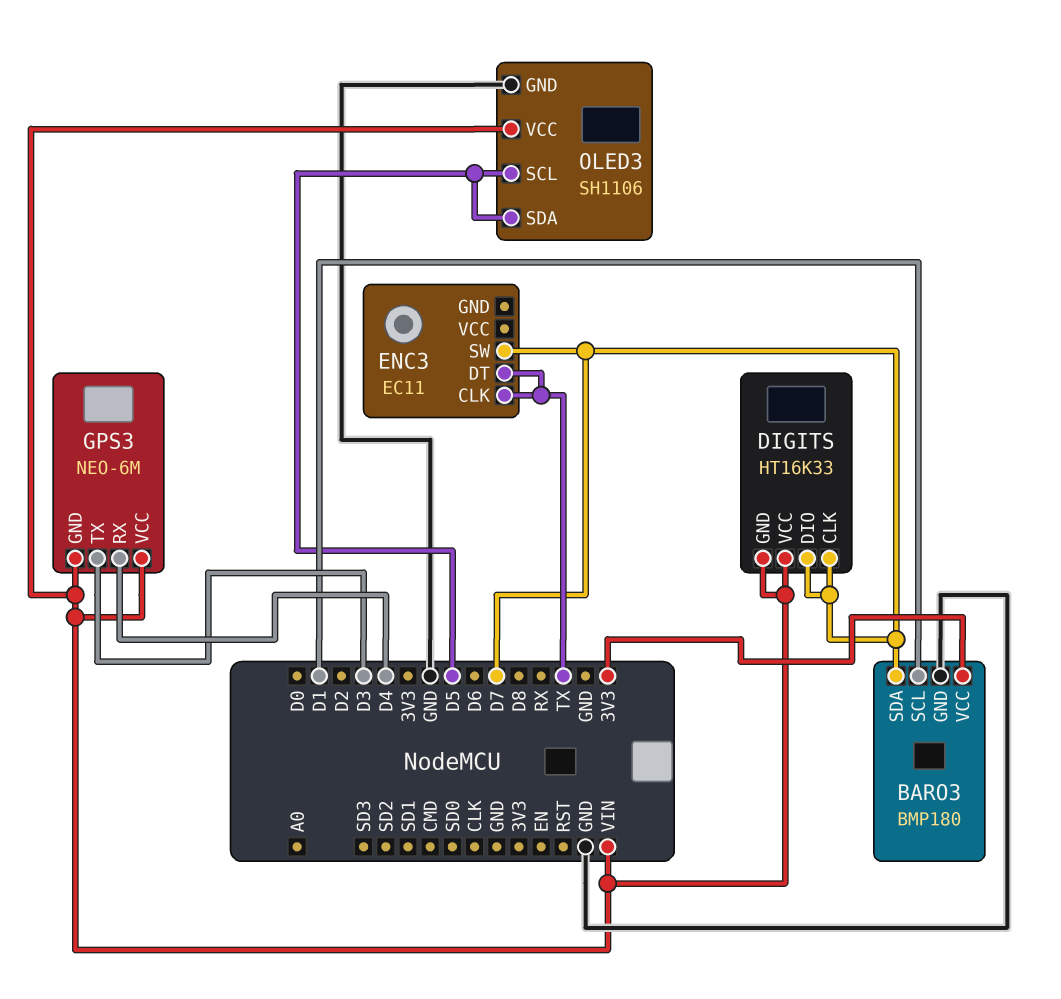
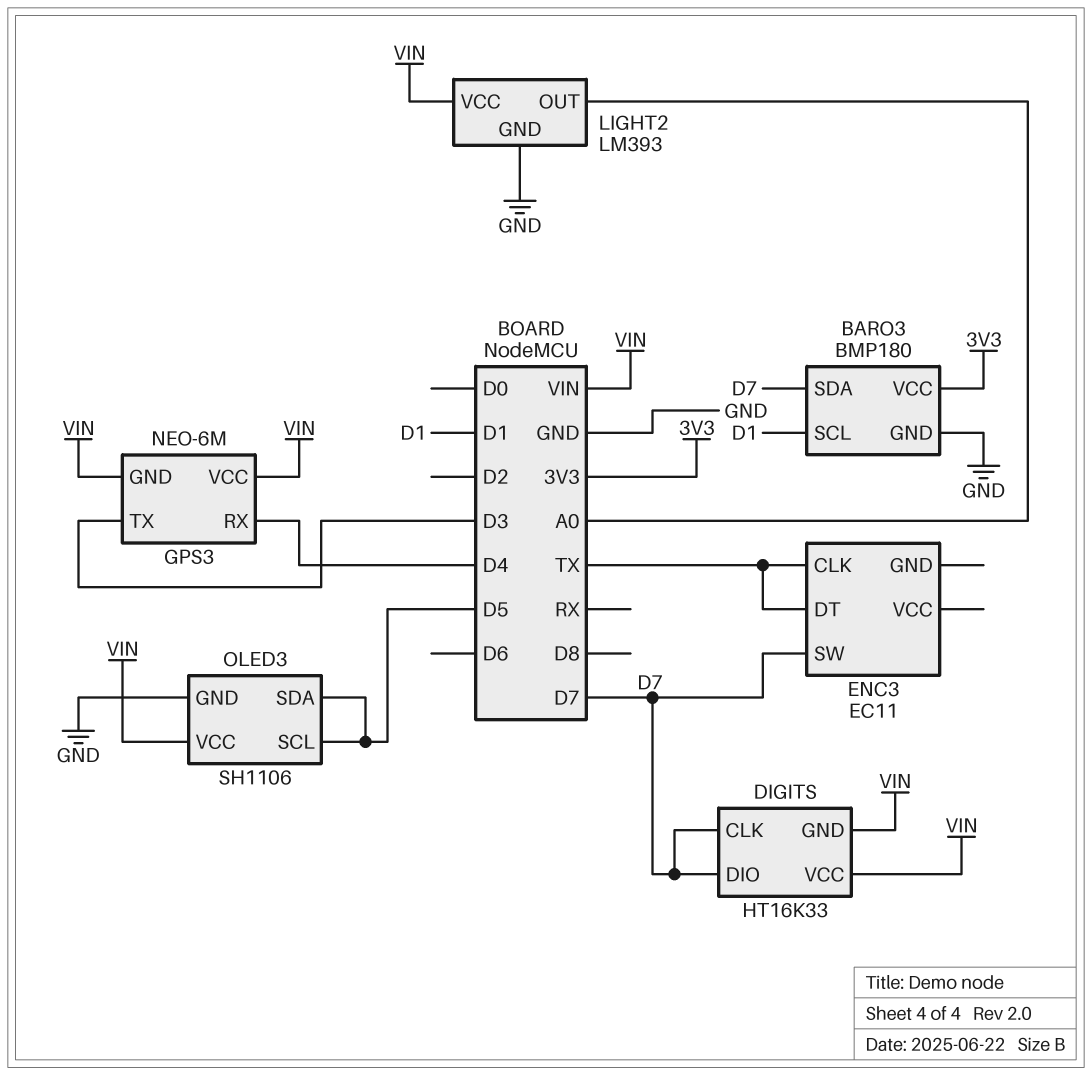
LIGHT2: none -> LM393
LIGHT2 pin GND: none -> GND
LIGHT2 pin OUT: none -> A0
LIGHT2 pin VCC: none -> VIN

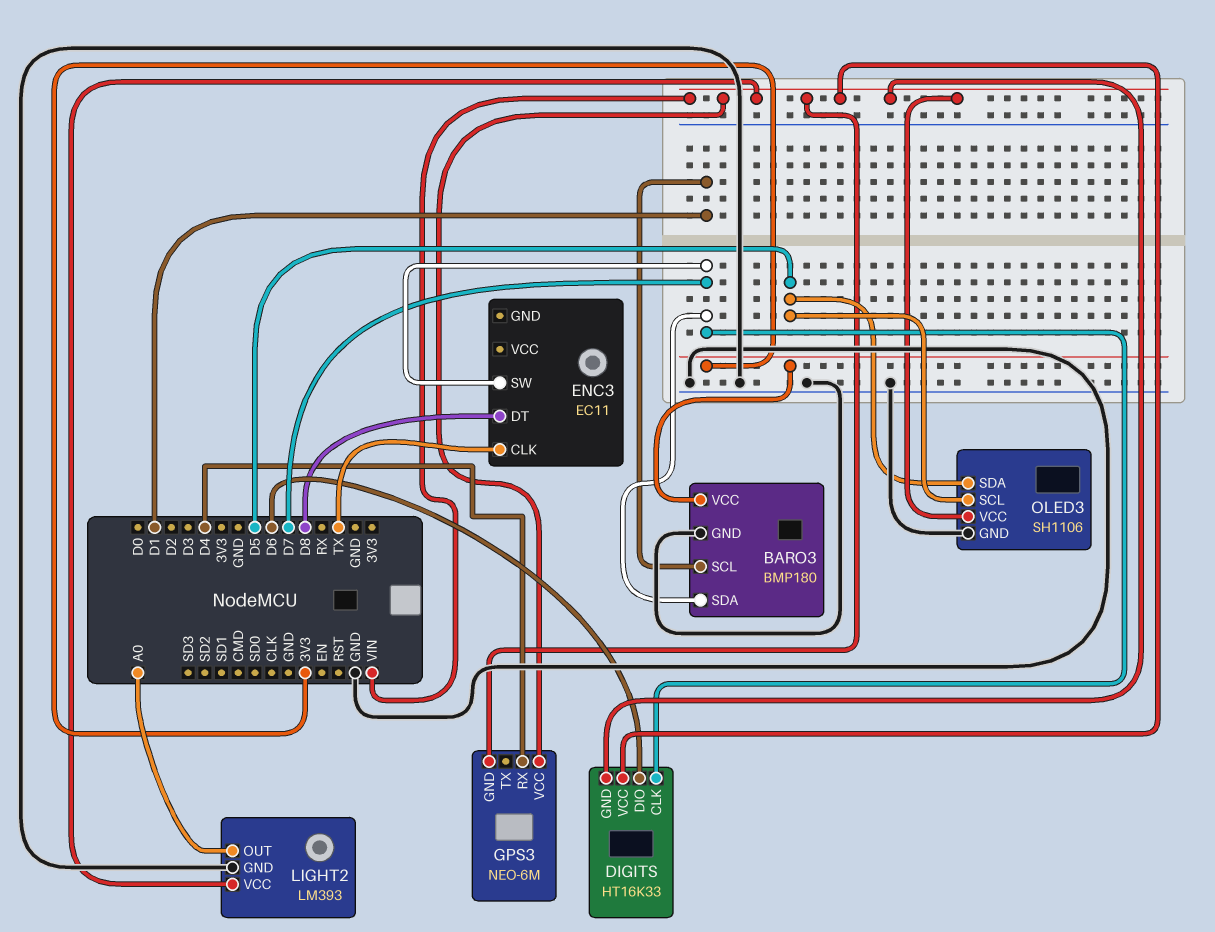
DIGITS pin DIO: D7 -> D6
ENC3 pin DT: TX -> D8
GPS3 pin TX: D3 -> none

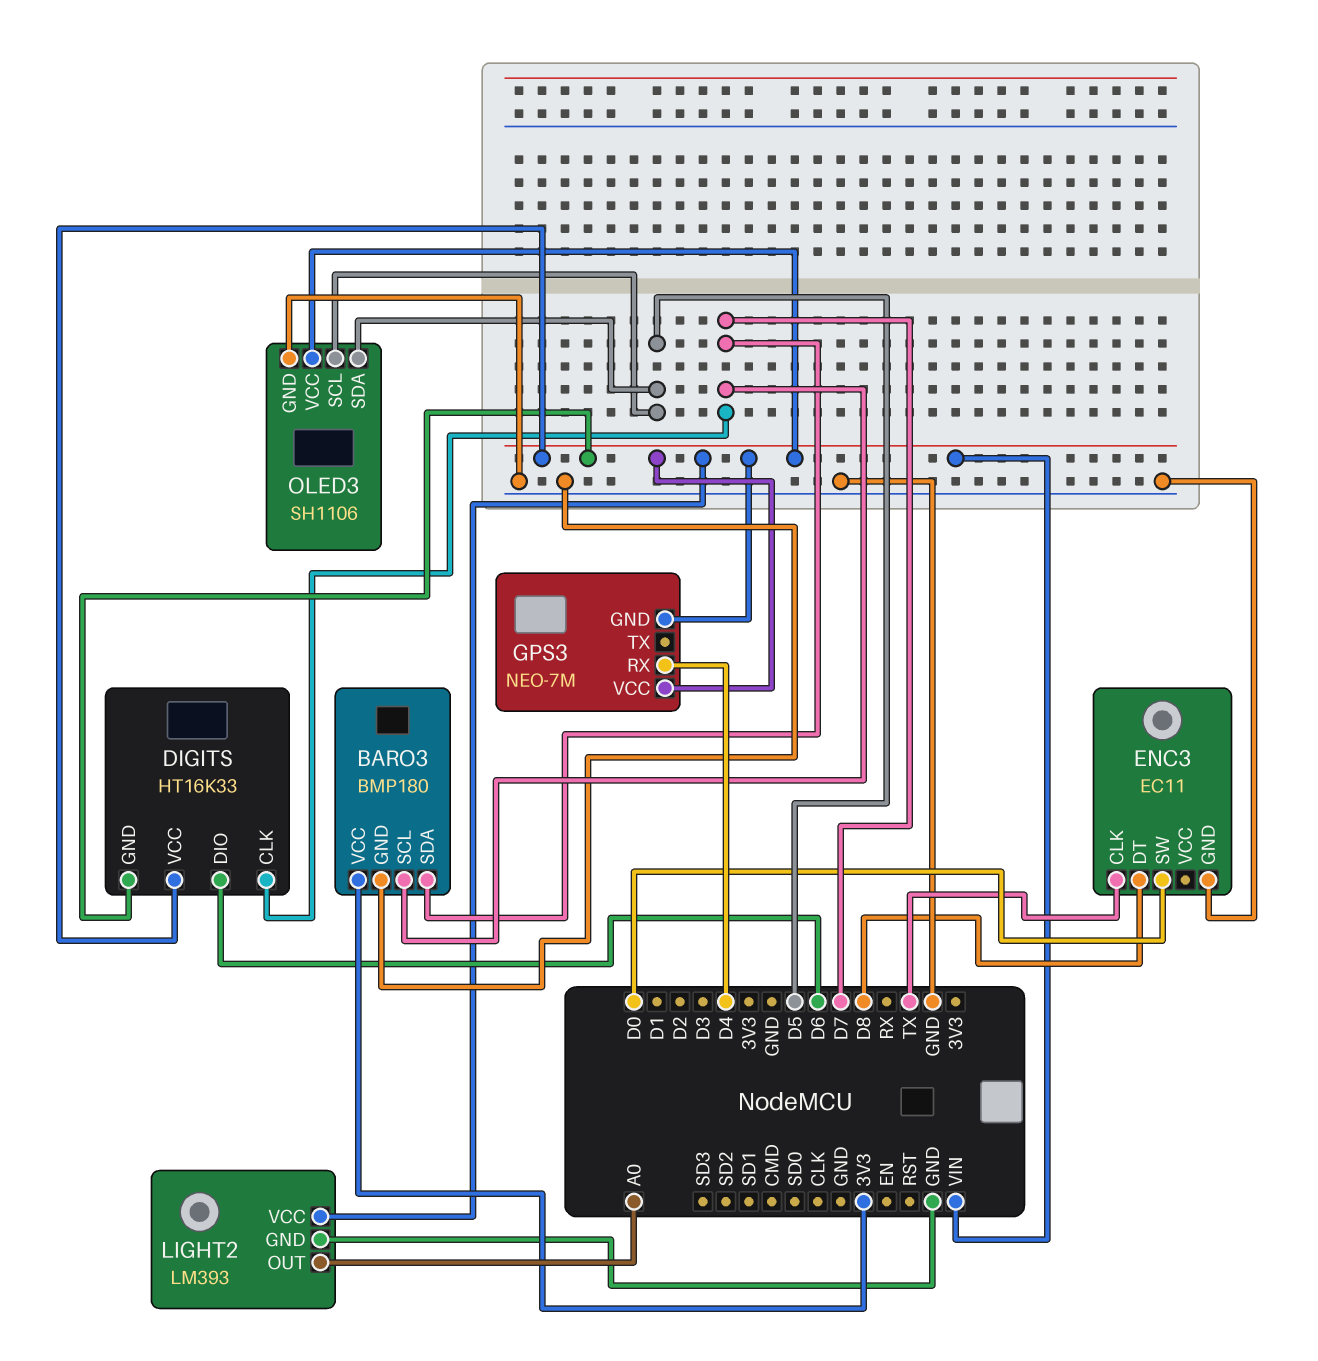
BARO3 pin SCL: D1 -> D7
ENC3 pin GND: none -> GND
ENC3 pin SW: D7 -> D0
GPS3: NEO-6M -> NEO-7M

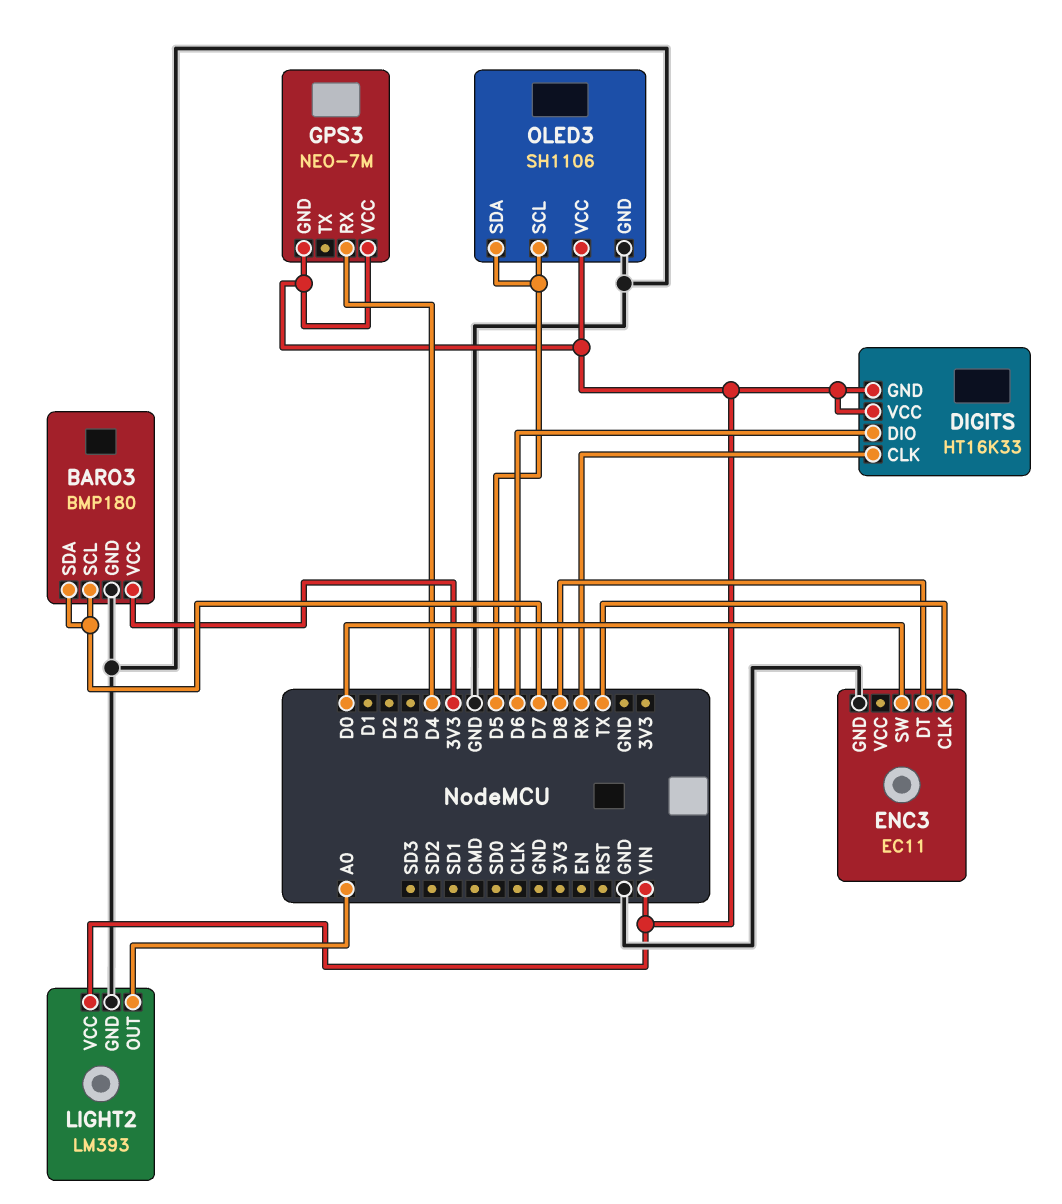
DIGITS pin CLK: D7 -> RX

